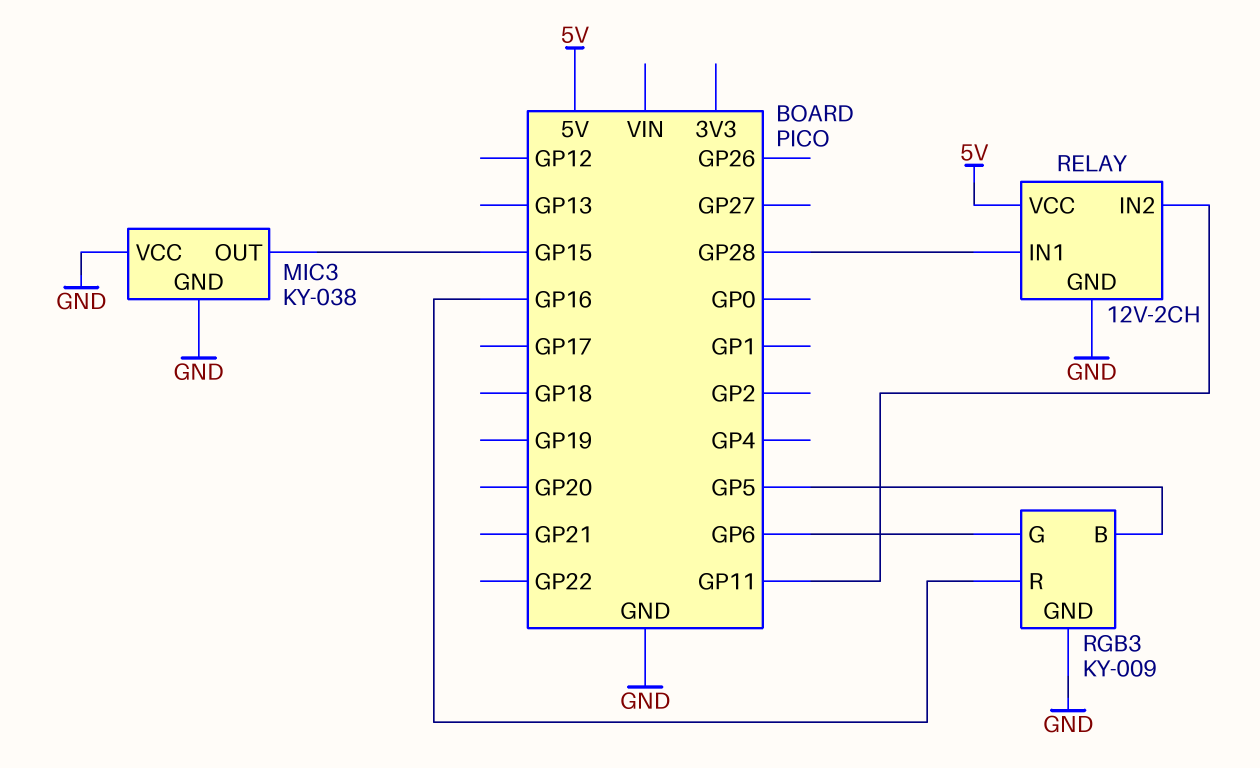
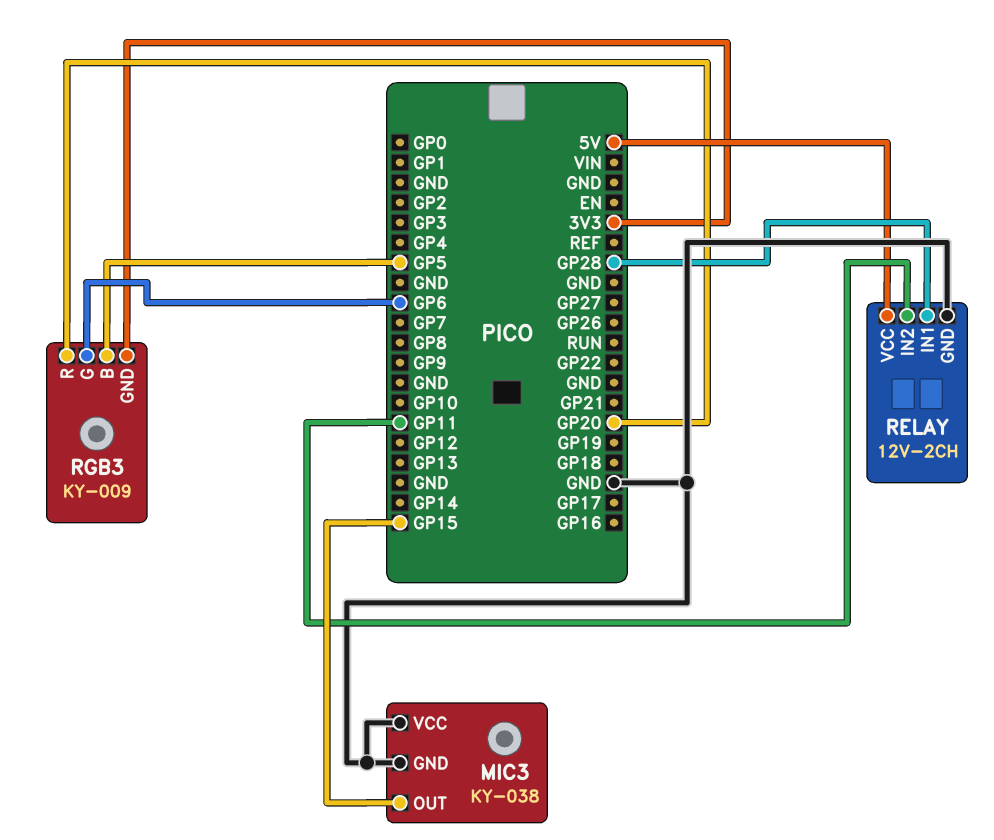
RGB3 pin GND: GND -> 3V3
RGB3 pin R: GP16 -> GP20

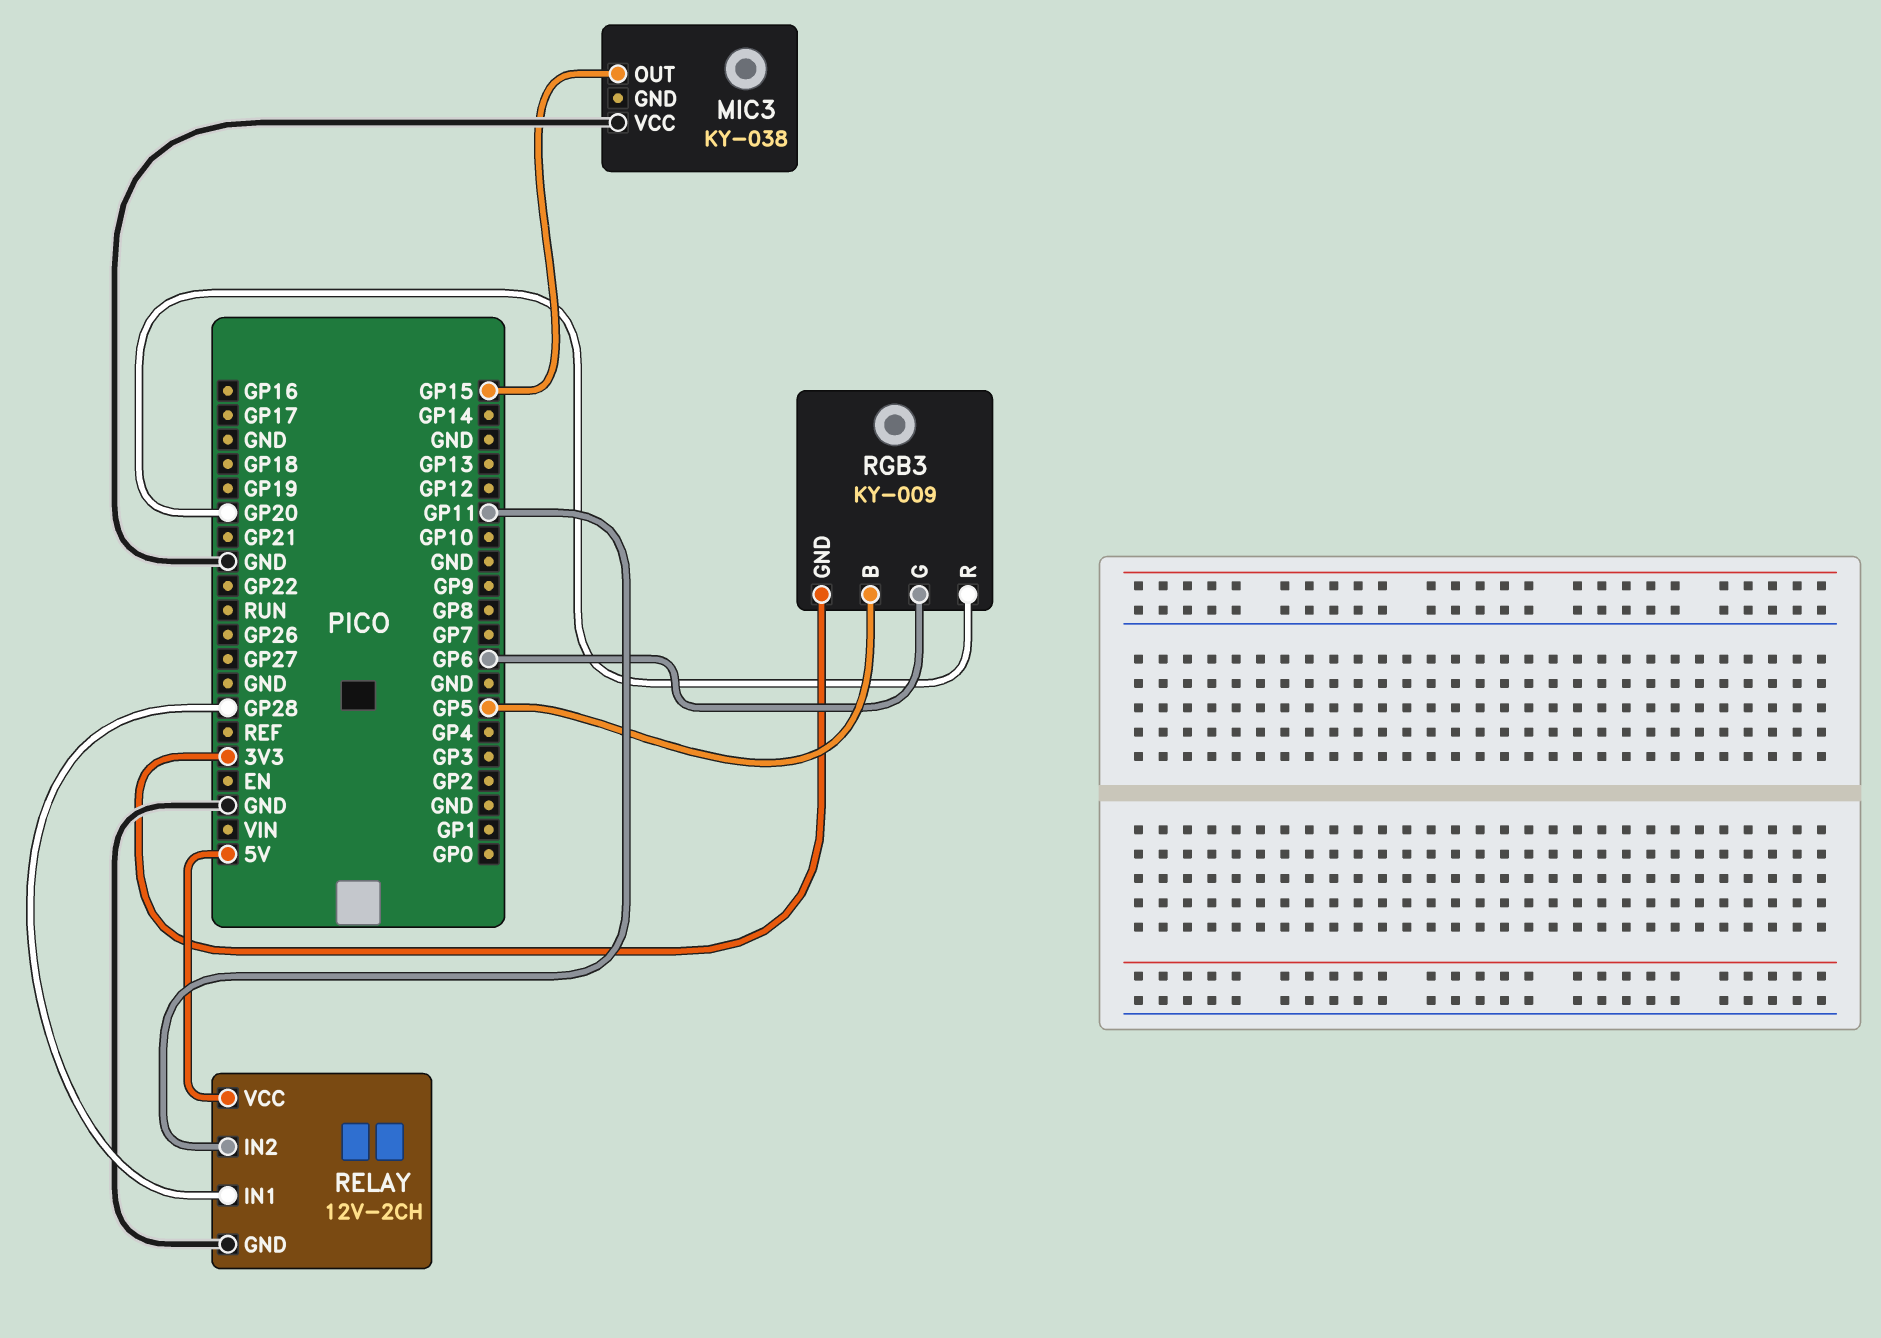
MIC3 pin GND: GND -> none

